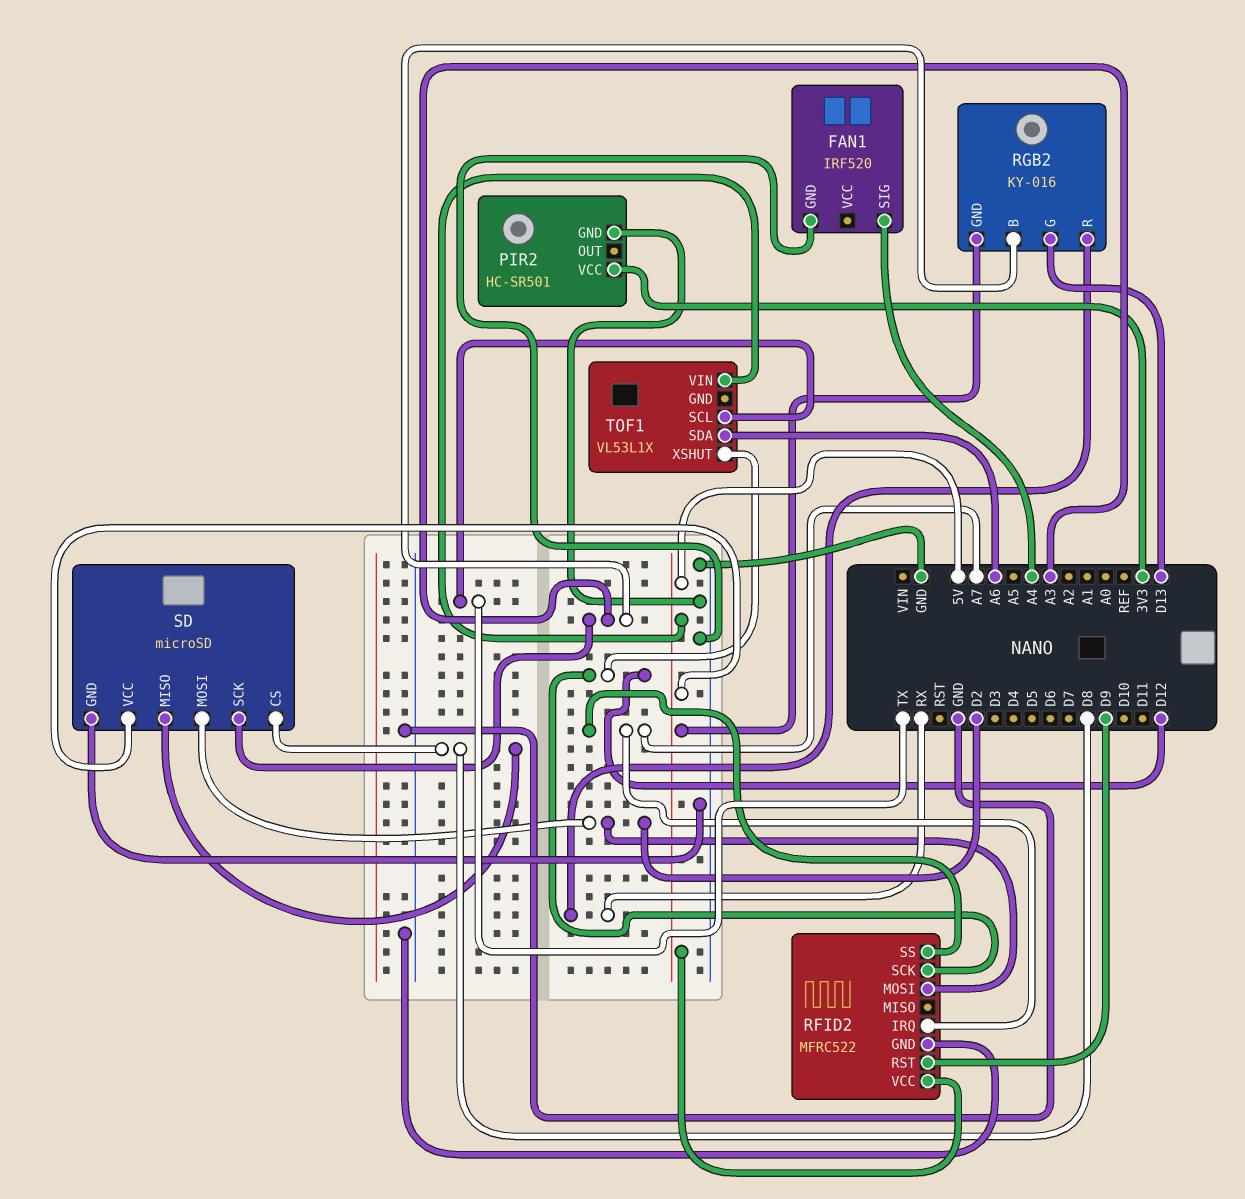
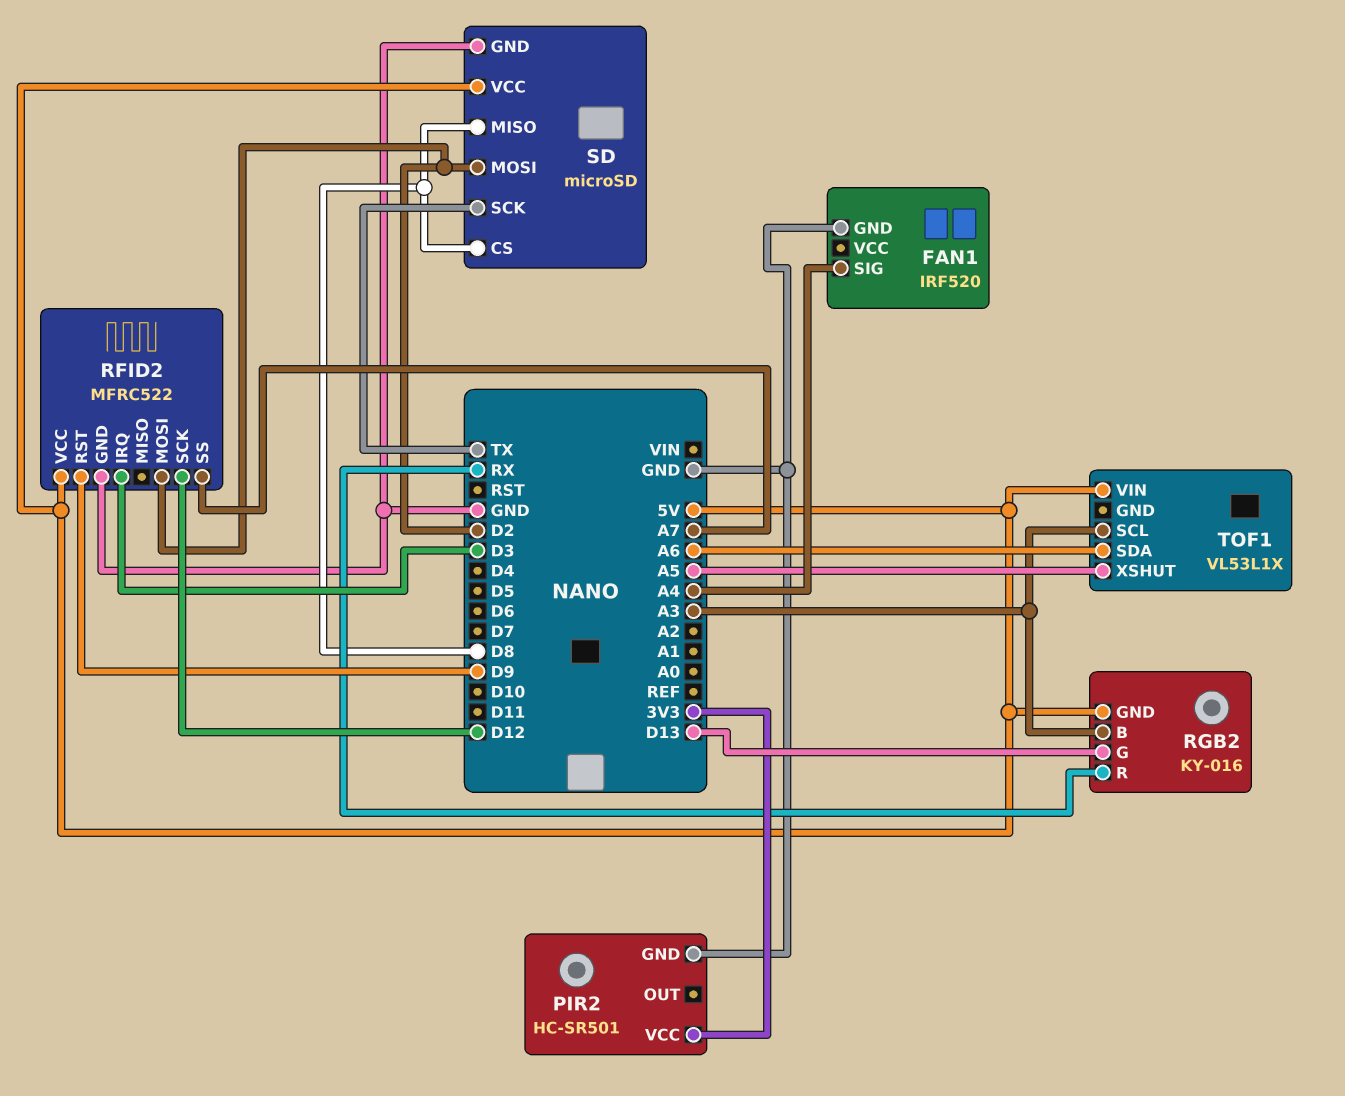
RFID2 pin IRQ: A7 -> D3
SD pin SCK: A3 -> TX
TOF1 pin SCL: TX -> A3
TOF1 pin XSHUT: D12 -> A5

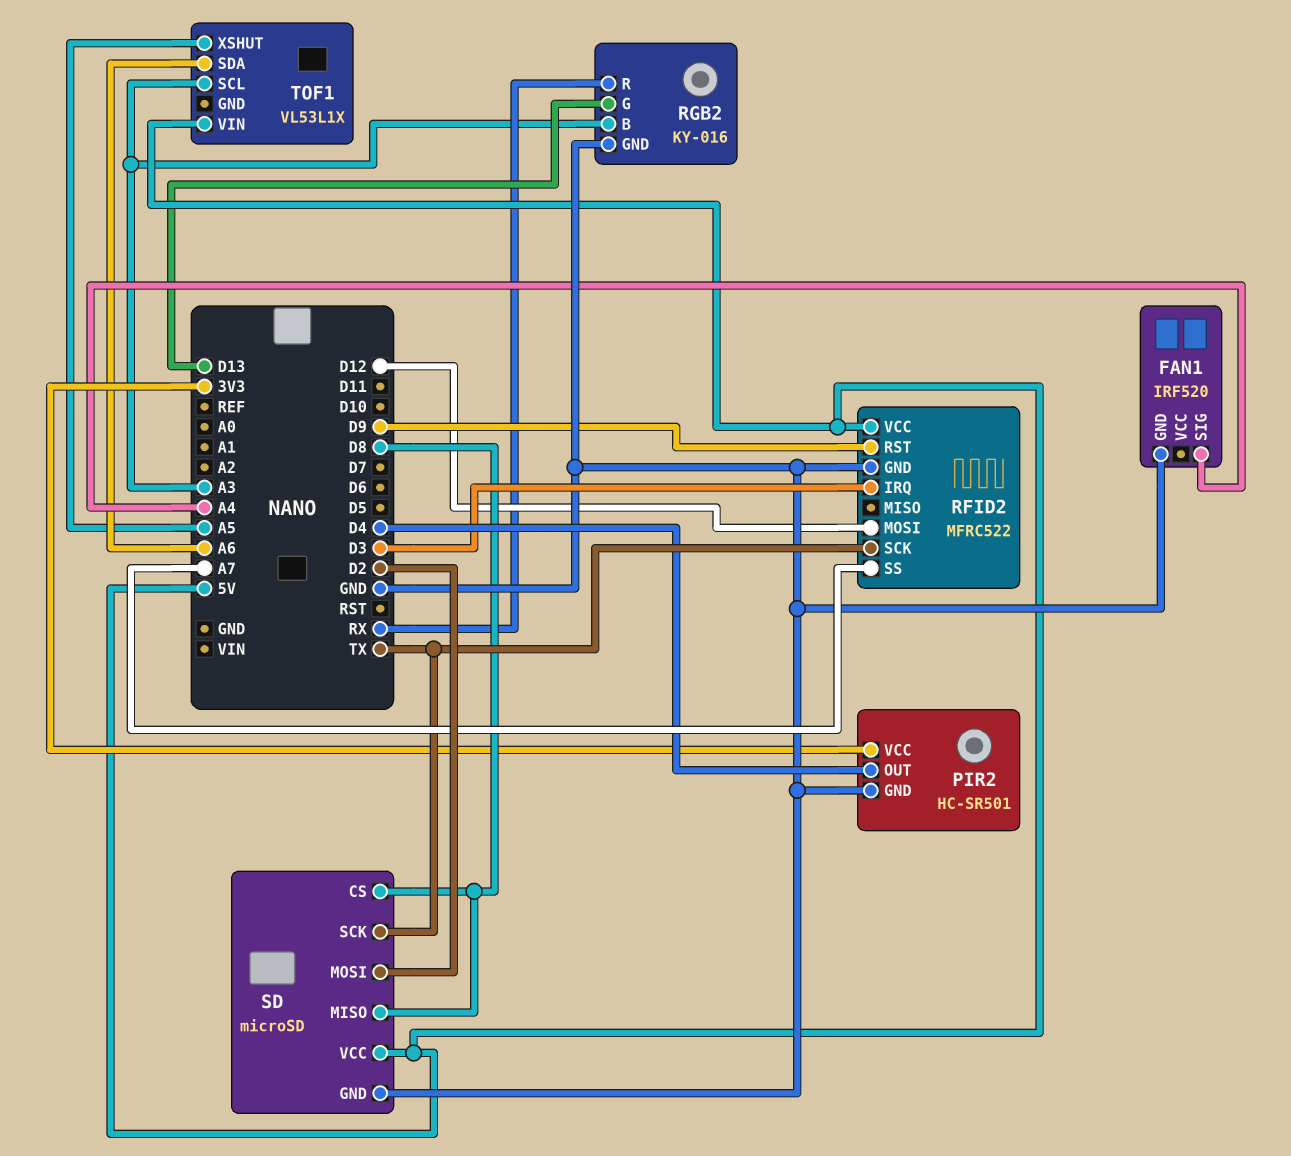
PIR2 pin OUT: none -> D4
RFID2 pin MOSI: D2 -> D12
RFID2 pin SCK: D12 -> TX
RGB2 pin GND: 5V -> GND

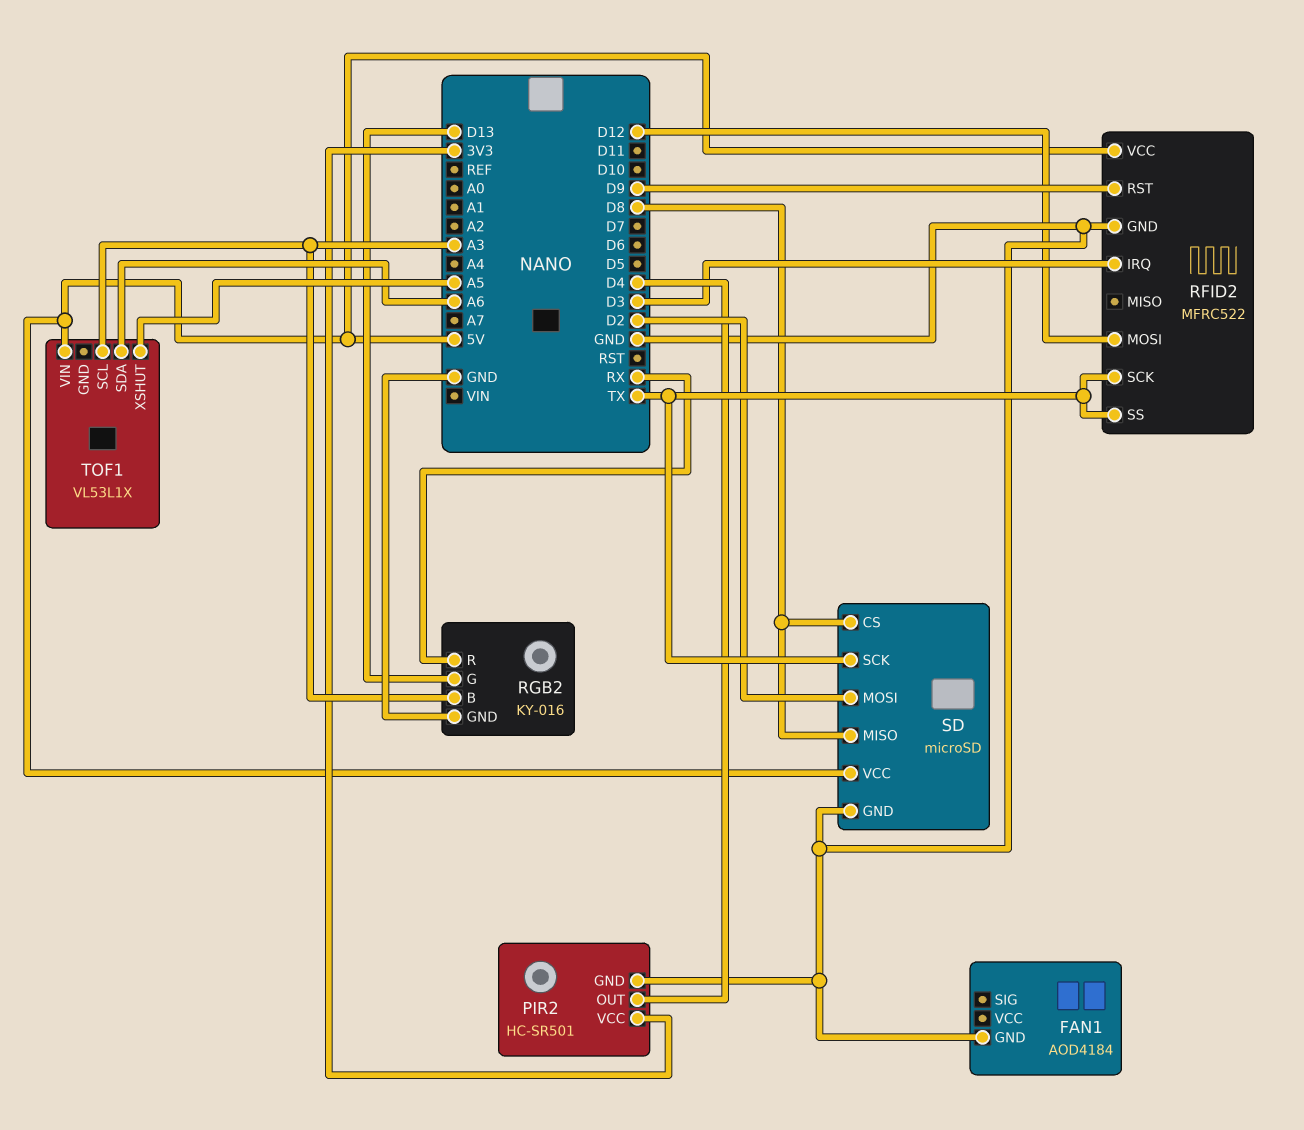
FAN1: IRF520 -> AOD4184
FAN1 pin SIG: A4 -> none
RFID2 pin SS: A7 -> TX

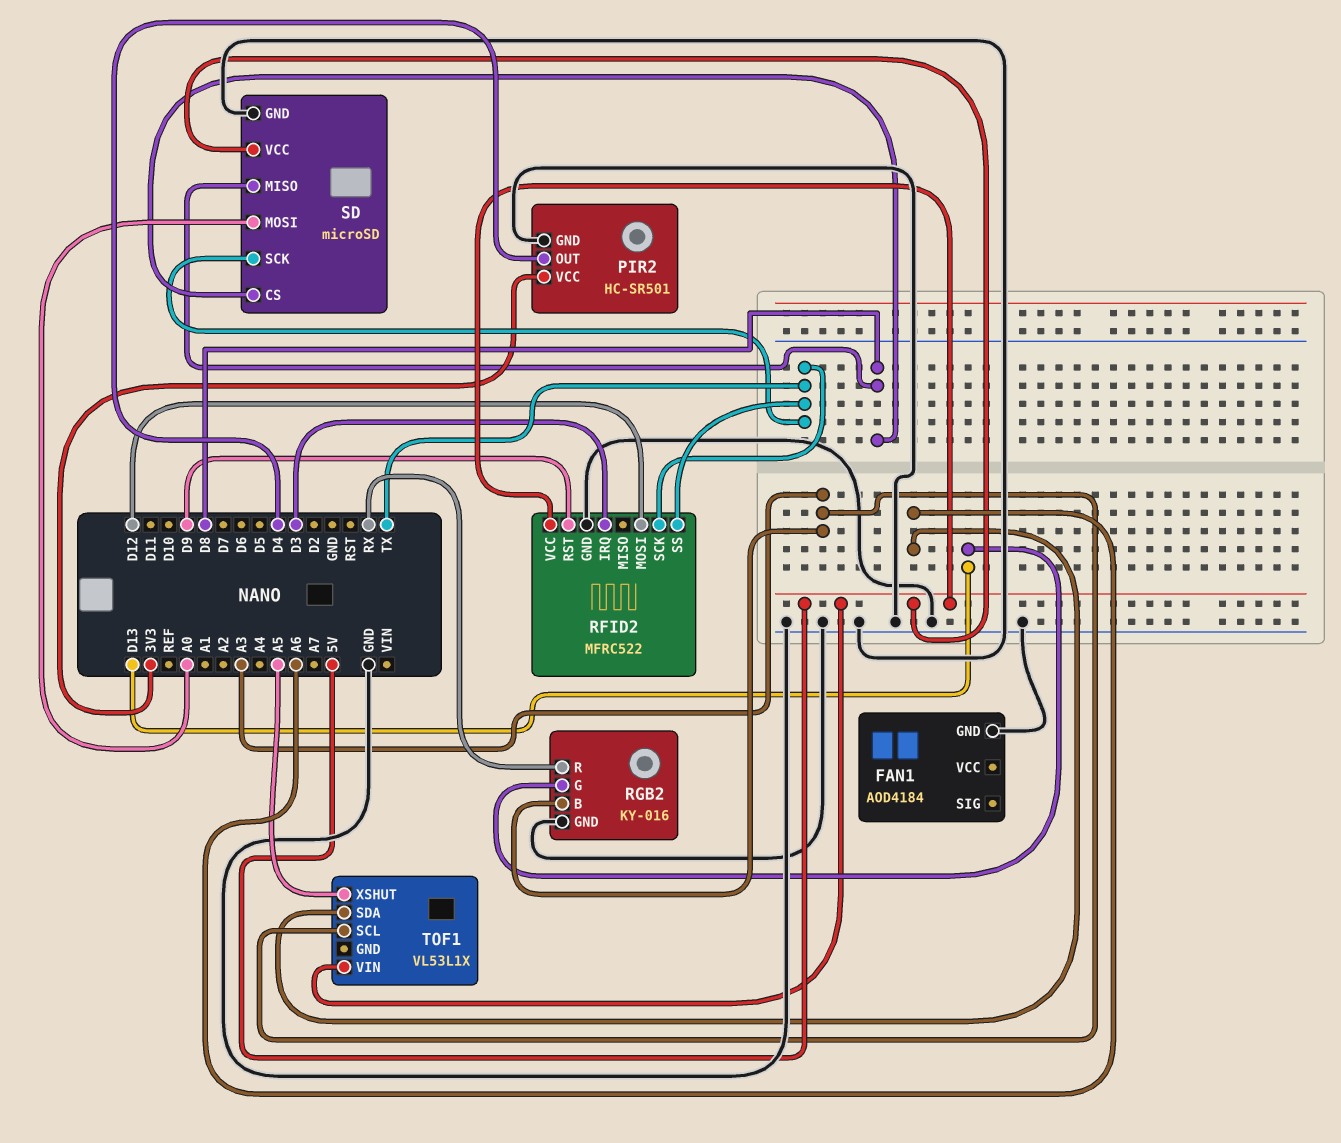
SD pin MOSI: D2 -> A0

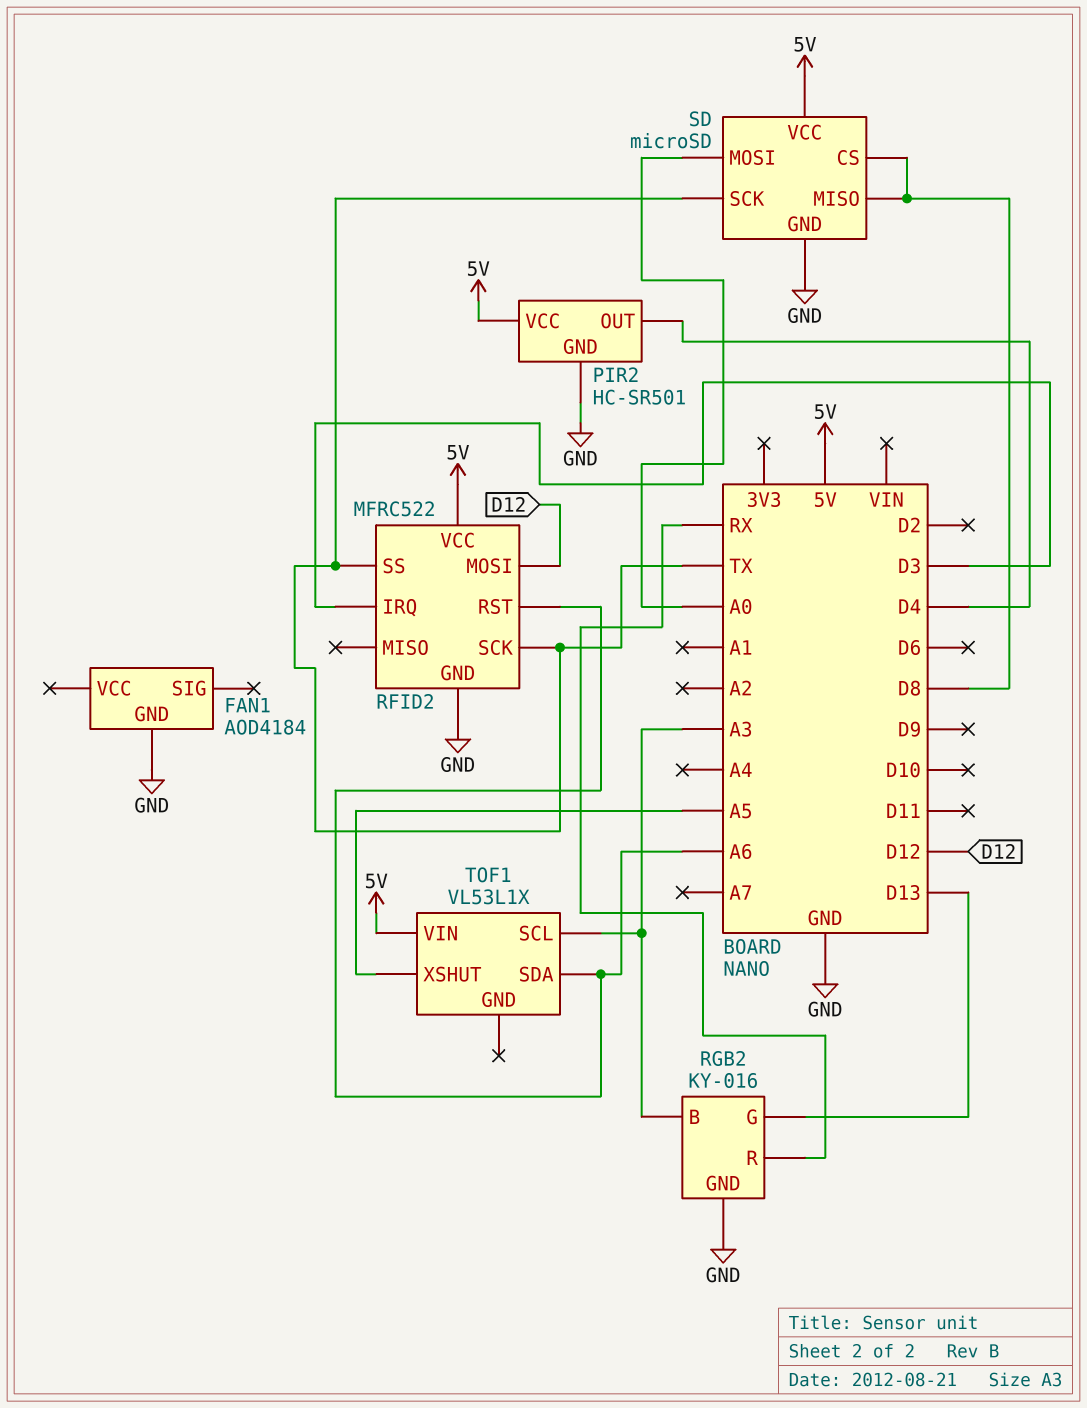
PIR2 pin VCC: 3V3 -> 5V
RFID2 pin RST: D9 -> A6

